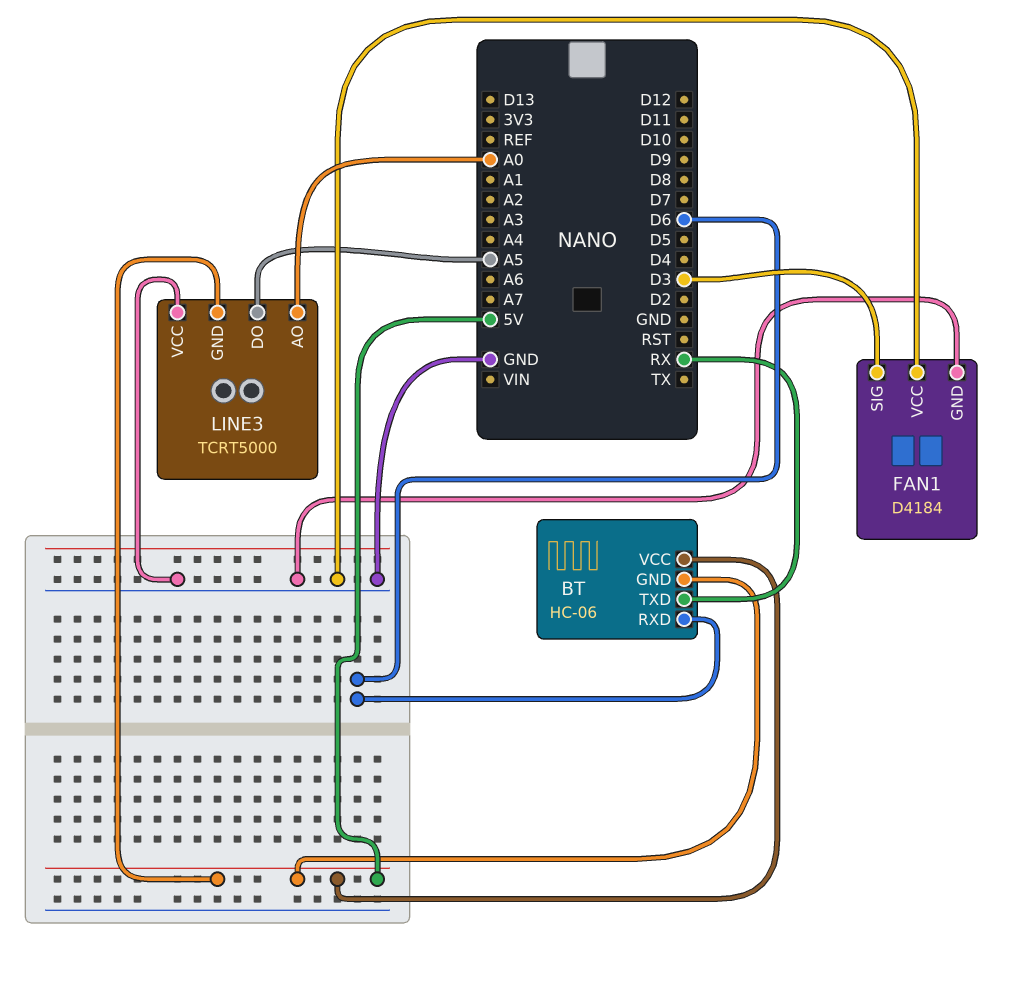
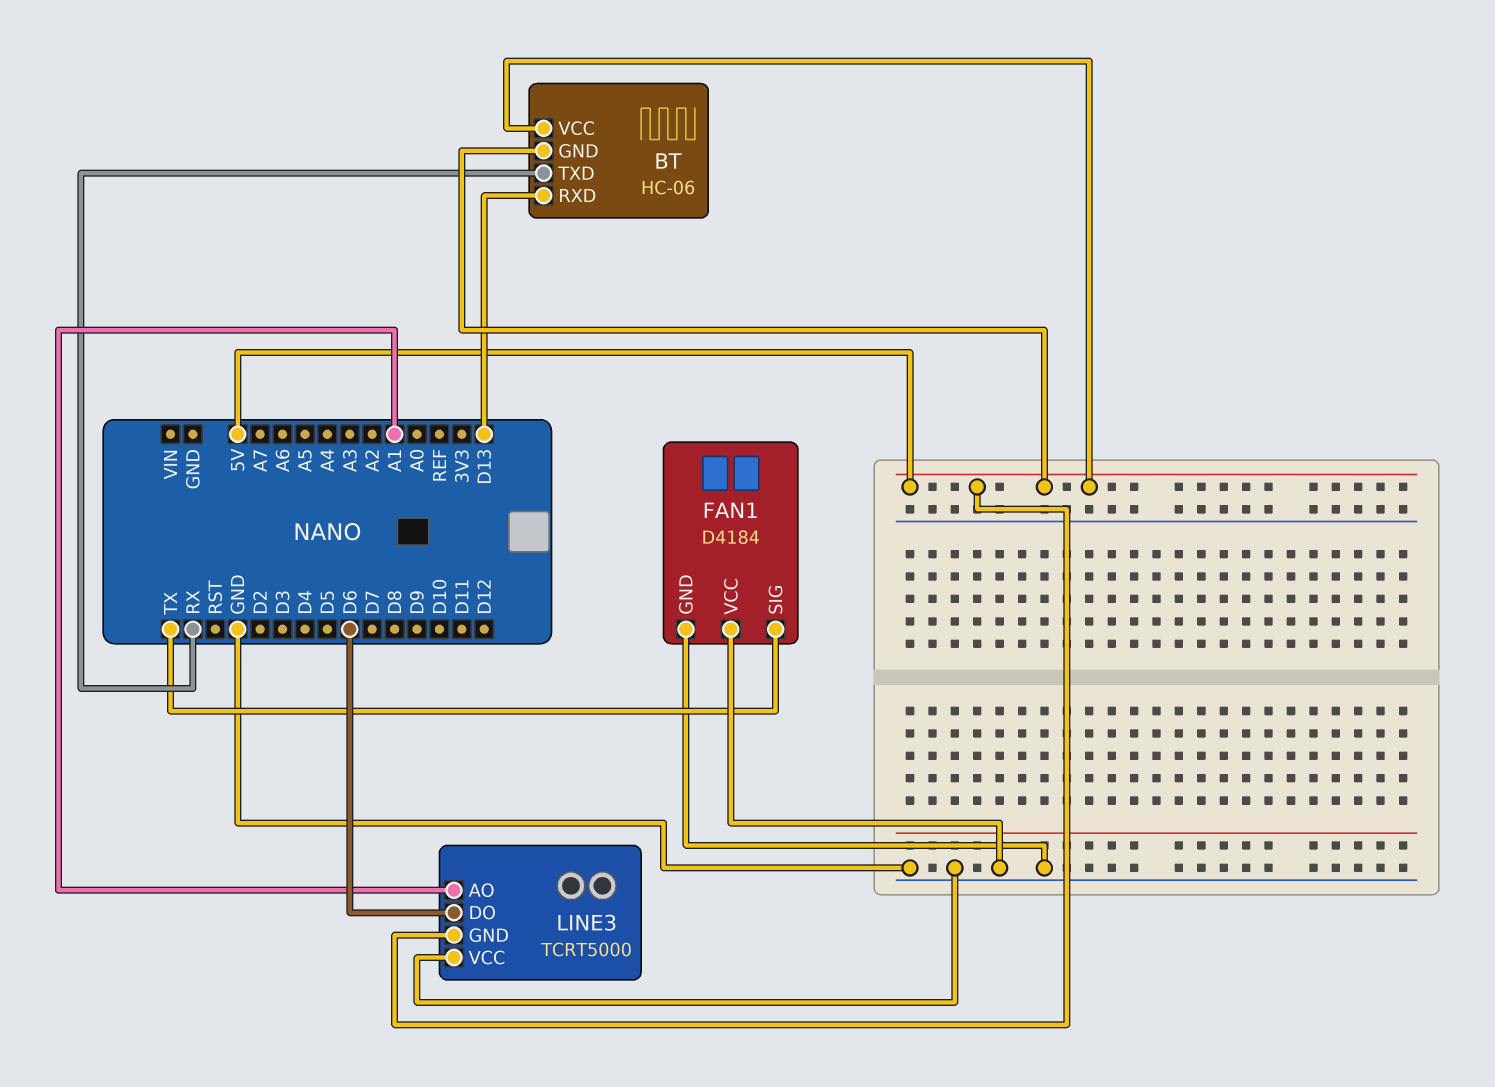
BT pin RXD: D6 -> D13
FAN1 pin SIG: D3 -> TX
LINE3 pin AO: A0 -> A1
LINE3 pin DO: A5 -> D6

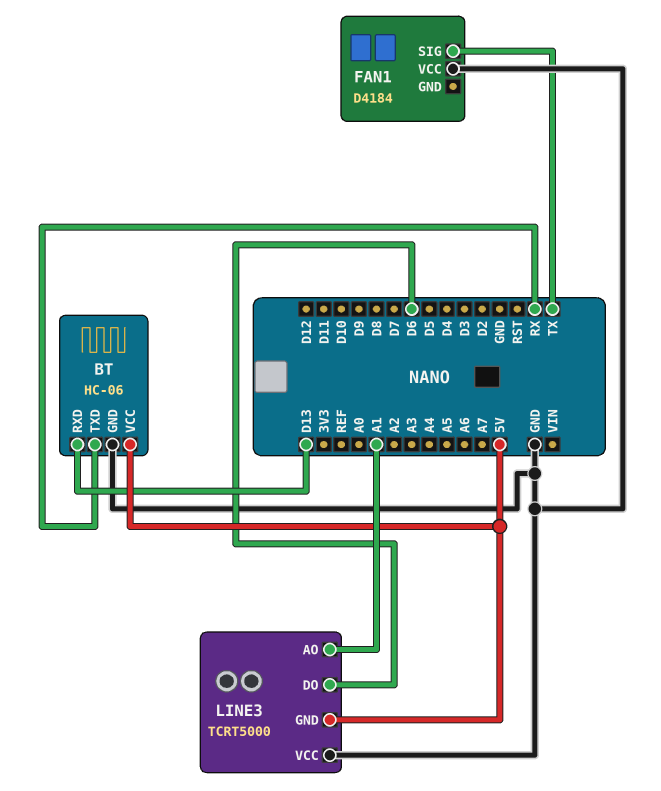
BT pin GND: 5V -> GND
FAN1 pin GND: GND -> none

